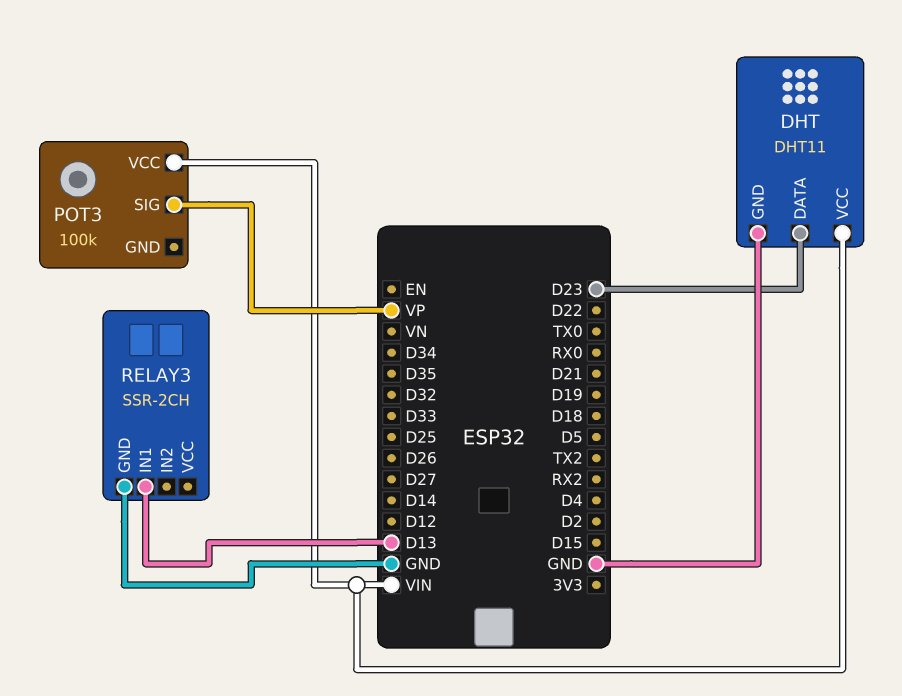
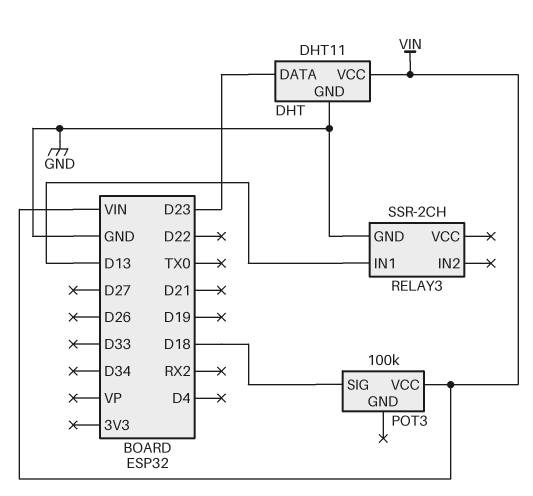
POT3 pin SIG: VP -> D18

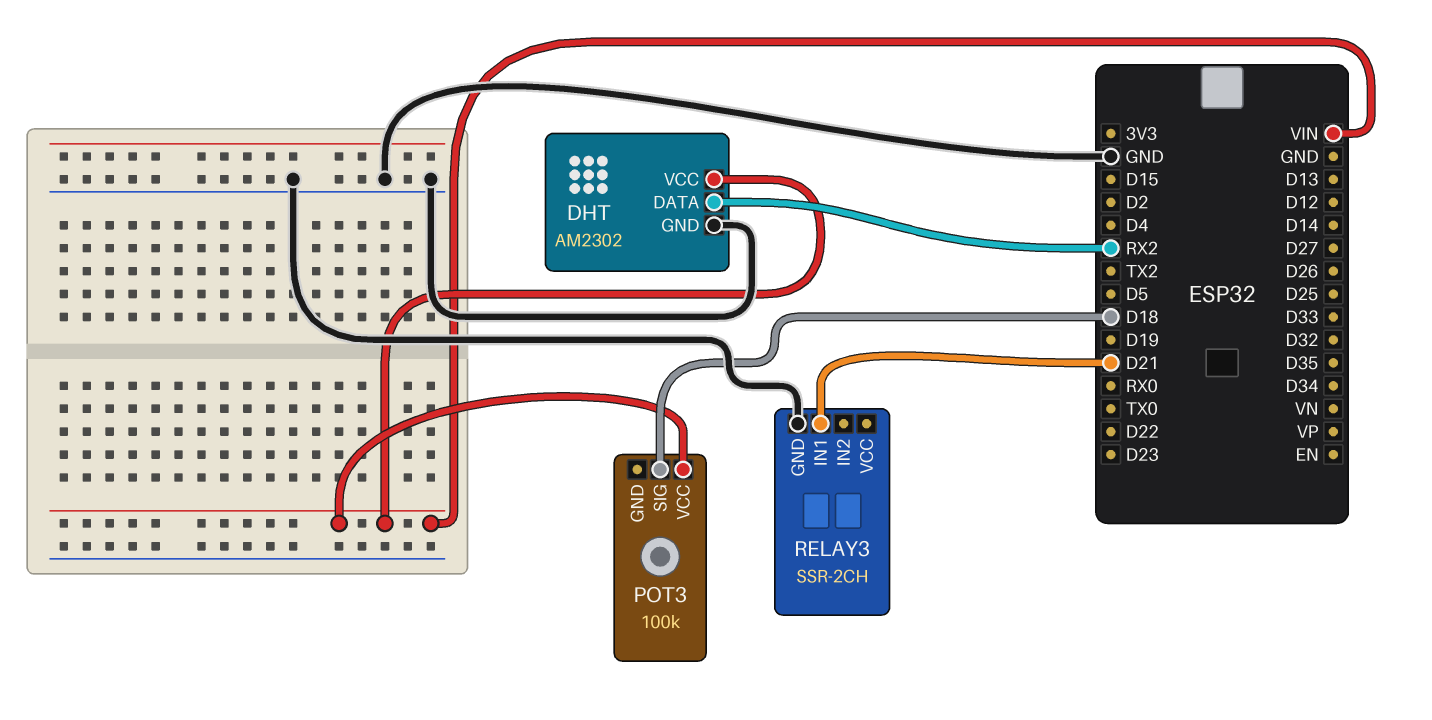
DHT: DHT11 -> AM2302
DHT pin DATA: D23 -> RX2
RELAY3 pin IN1: D13 -> D21

